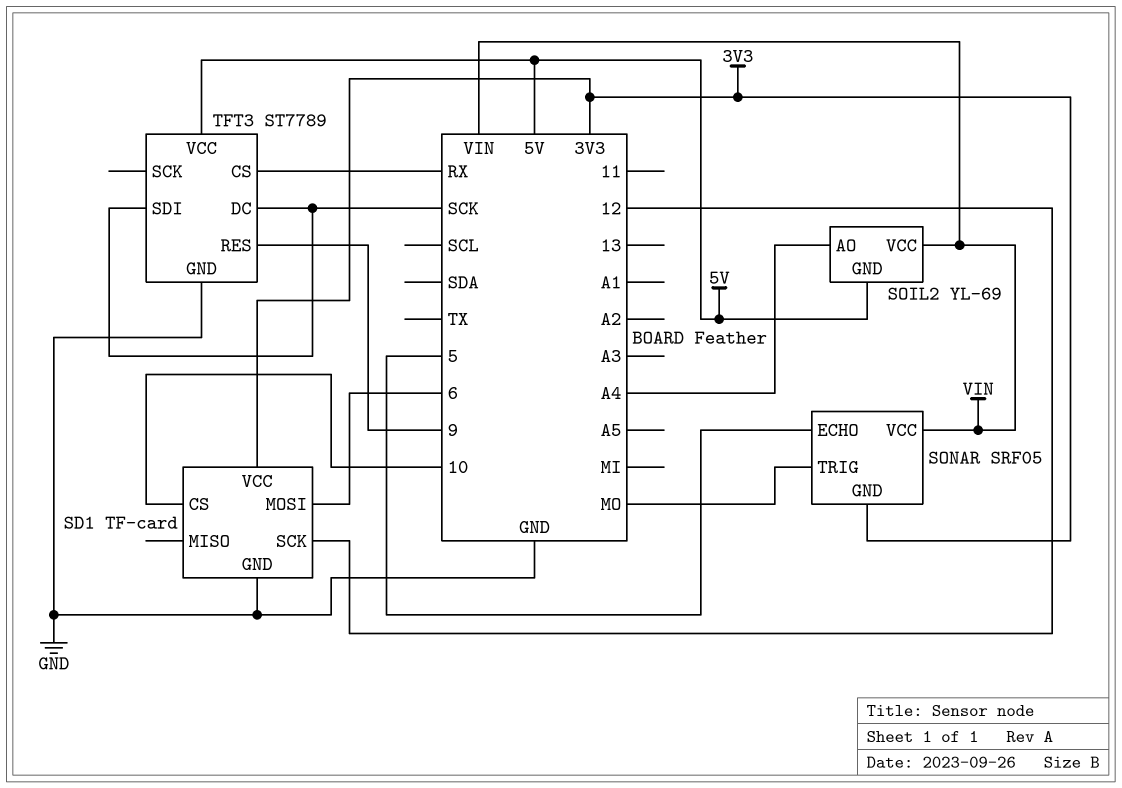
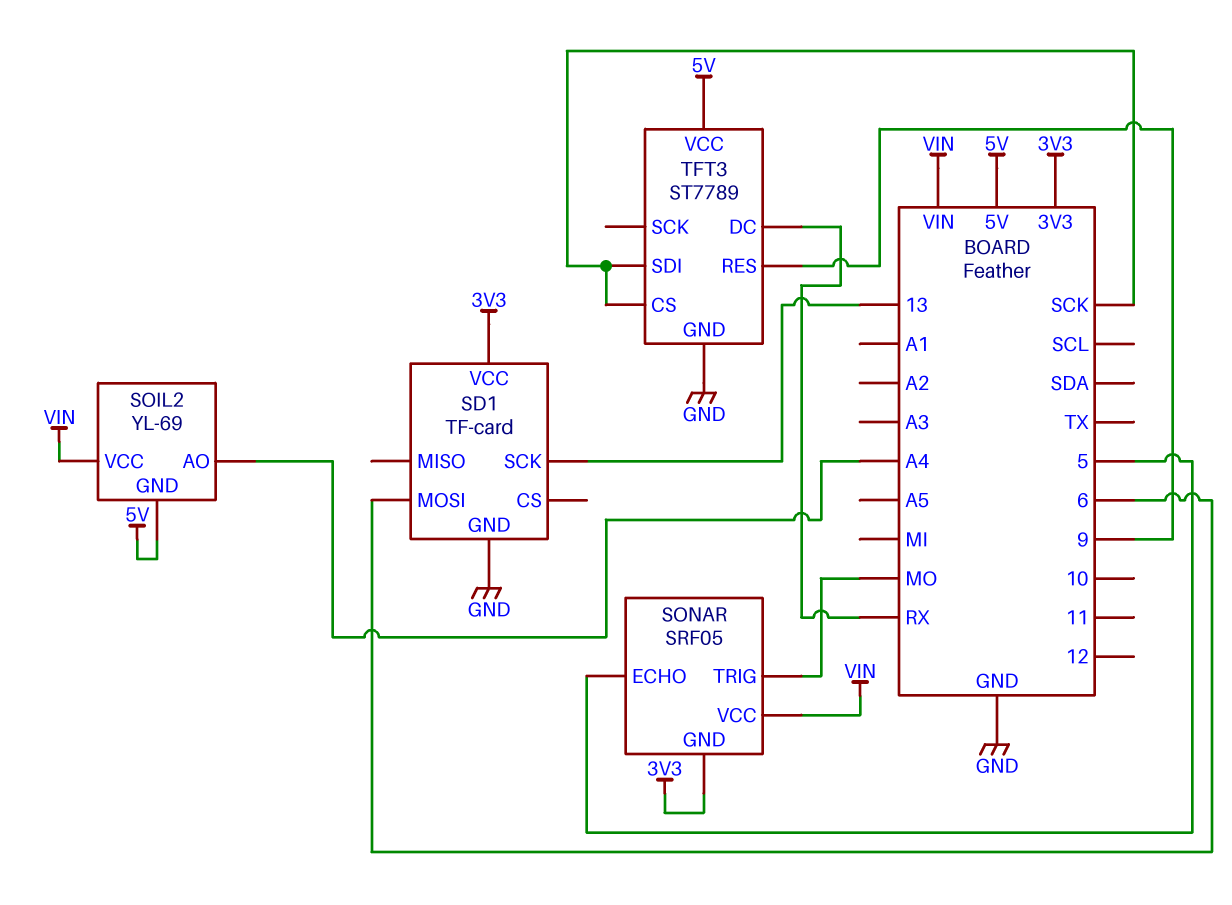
SD1 pin CS: 10 -> none
SD1 pin SCK: 12 -> 13
TFT3 pin CS: RX -> SCK
TFT3 pin DC: SCK -> RX

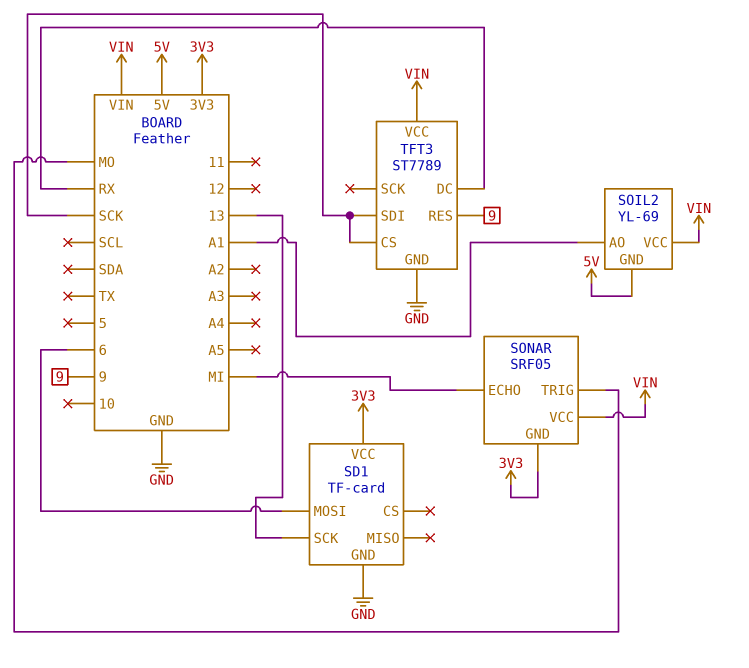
SOIL2 pin AO: A4 -> A1
SONAR pin ECHO: 5 -> MI
TFT3 pin VCC: 5V -> VIN

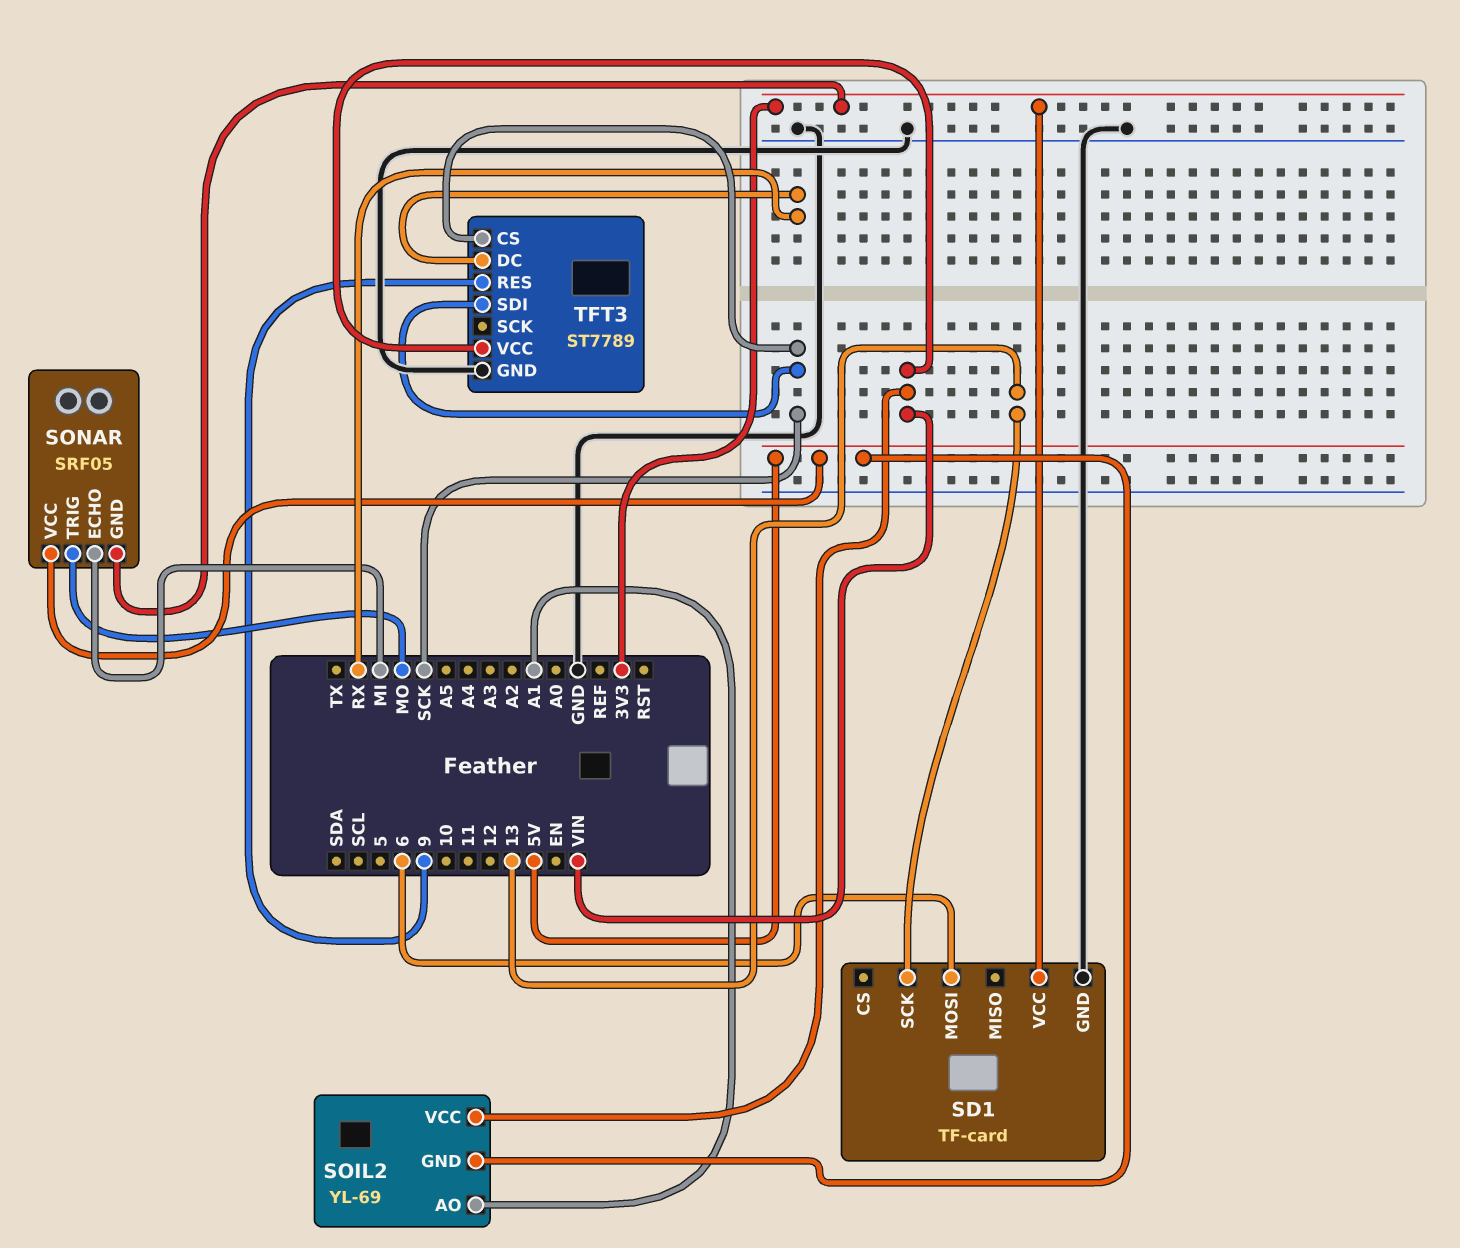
SONAR pin VCC: VIN -> 5V

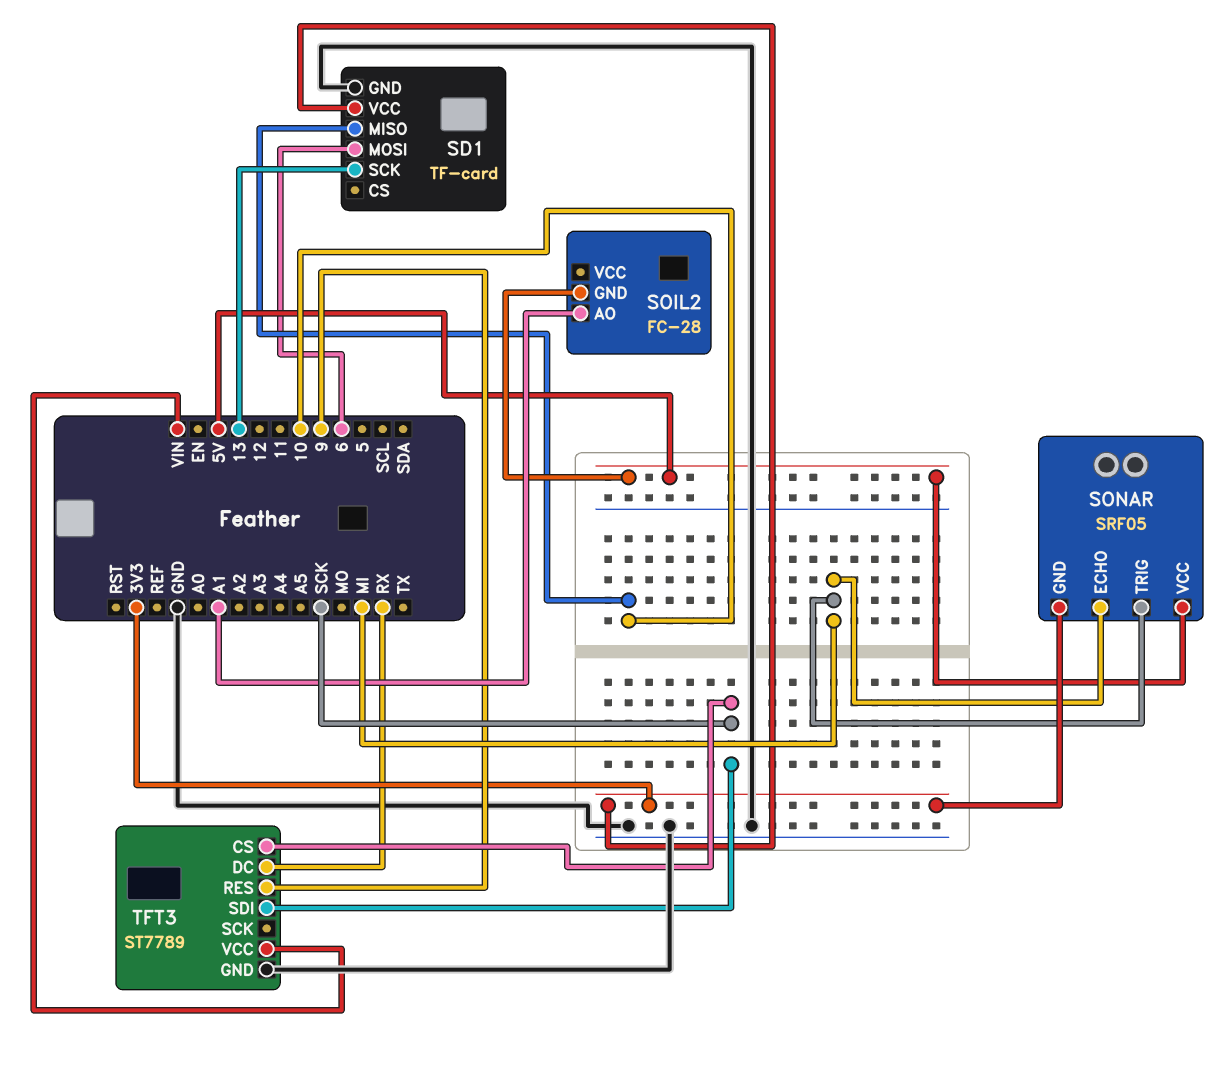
SD1 pin MISO: none -> 10
SOIL2: YL-69 -> FC-28
SOIL2 pin VCC: VIN -> none
SONAR pin TRIG: MO -> MI

